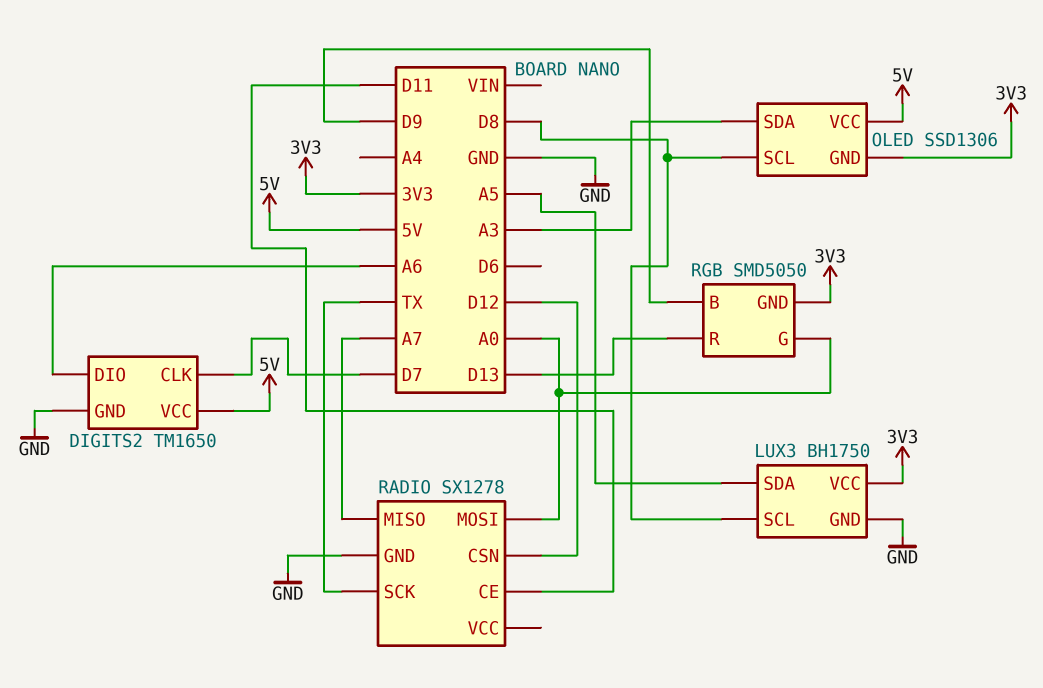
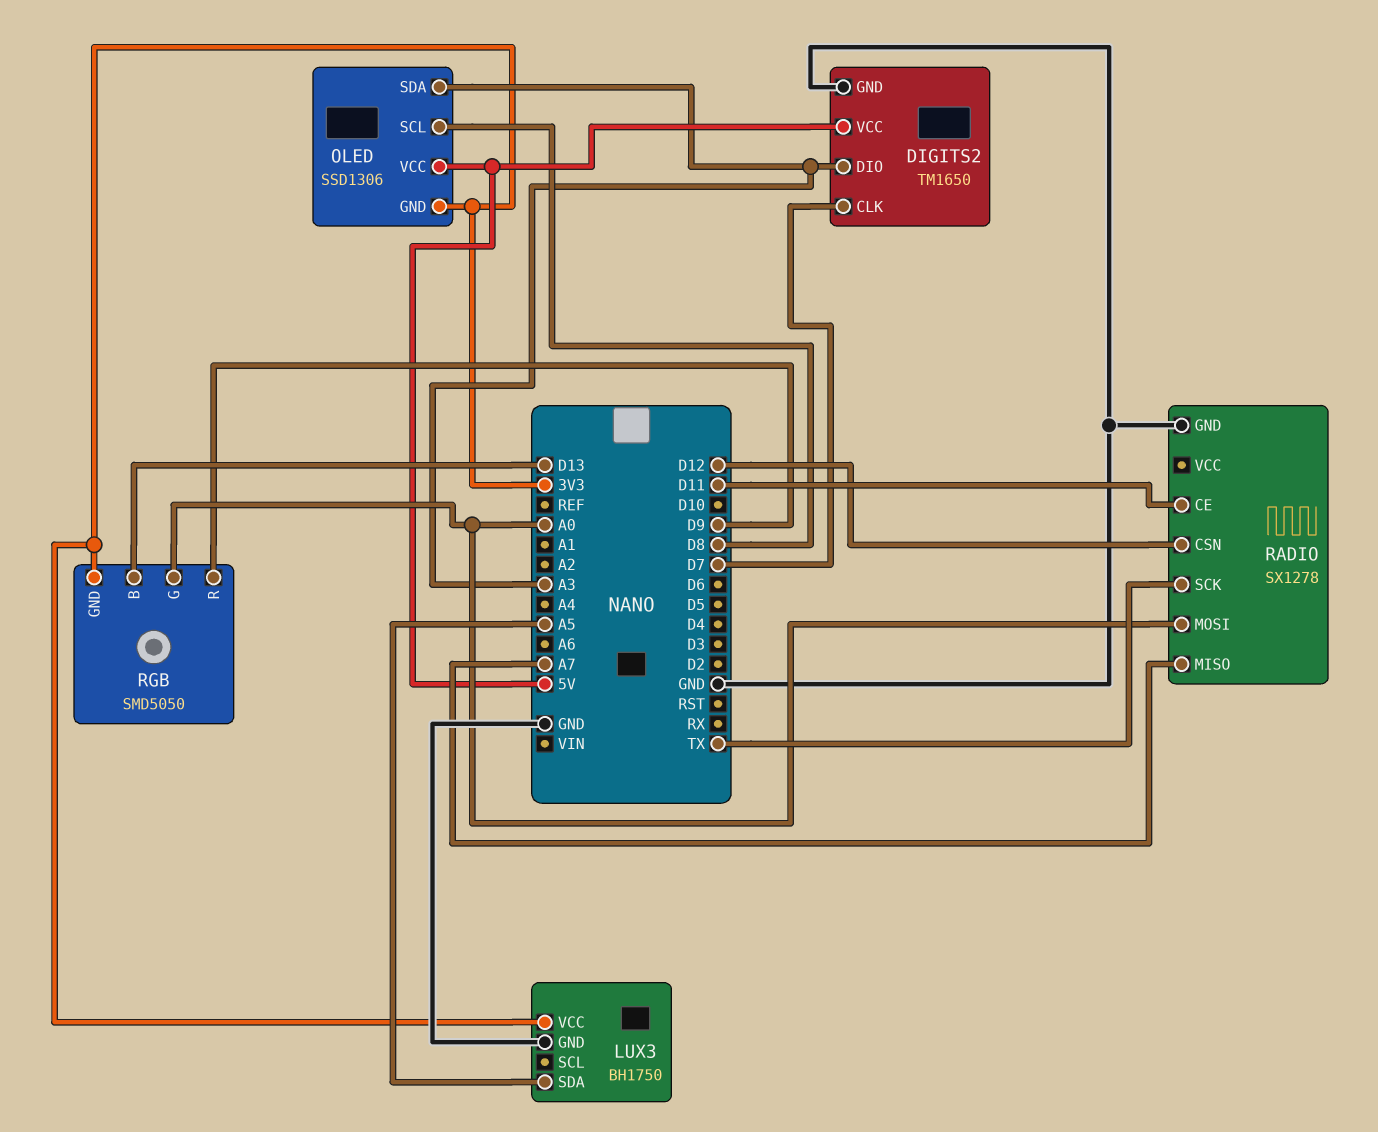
DIGITS2 pin DIO: A6 -> A3
LUX3 pin SCL: D8 -> none
RGB pin B: D9 -> D13
RGB pin R: D13 -> D9

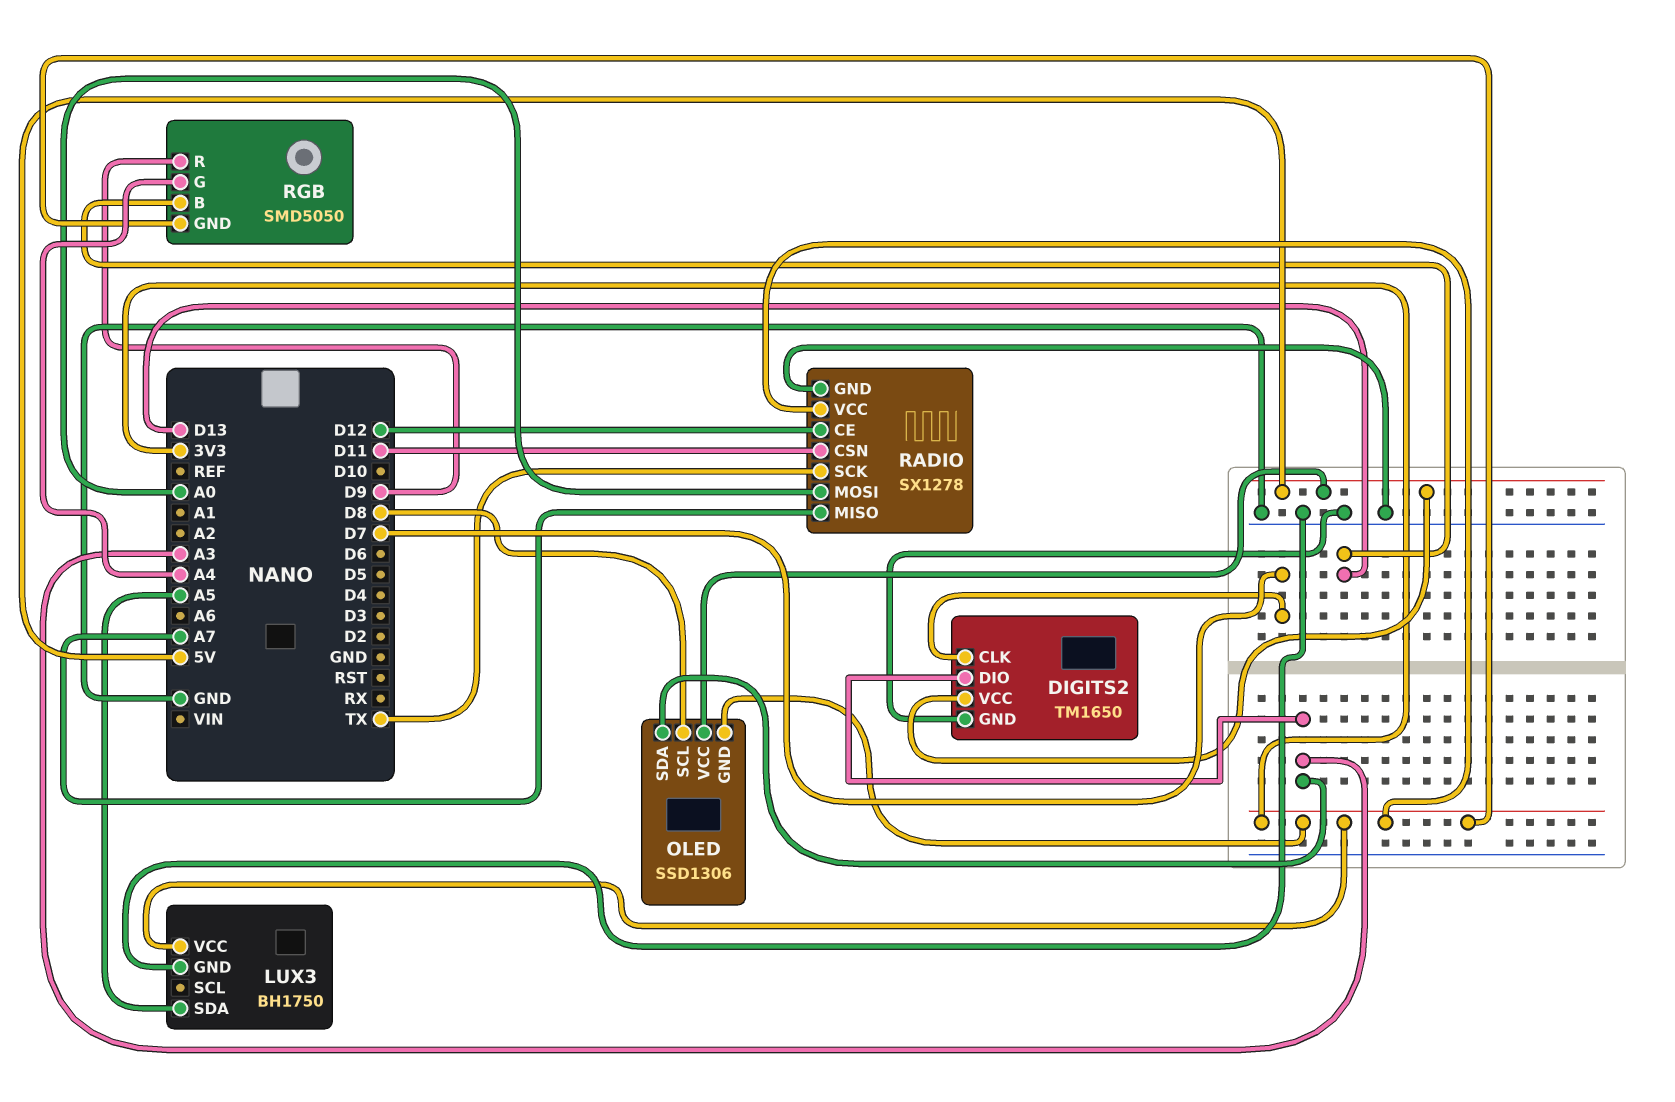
RADIO pin CE: D11 -> D12
RADIO pin CSN: D12 -> D11
RADIO pin VCC: none -> 3V3
RGB pin G: A0 -> A4

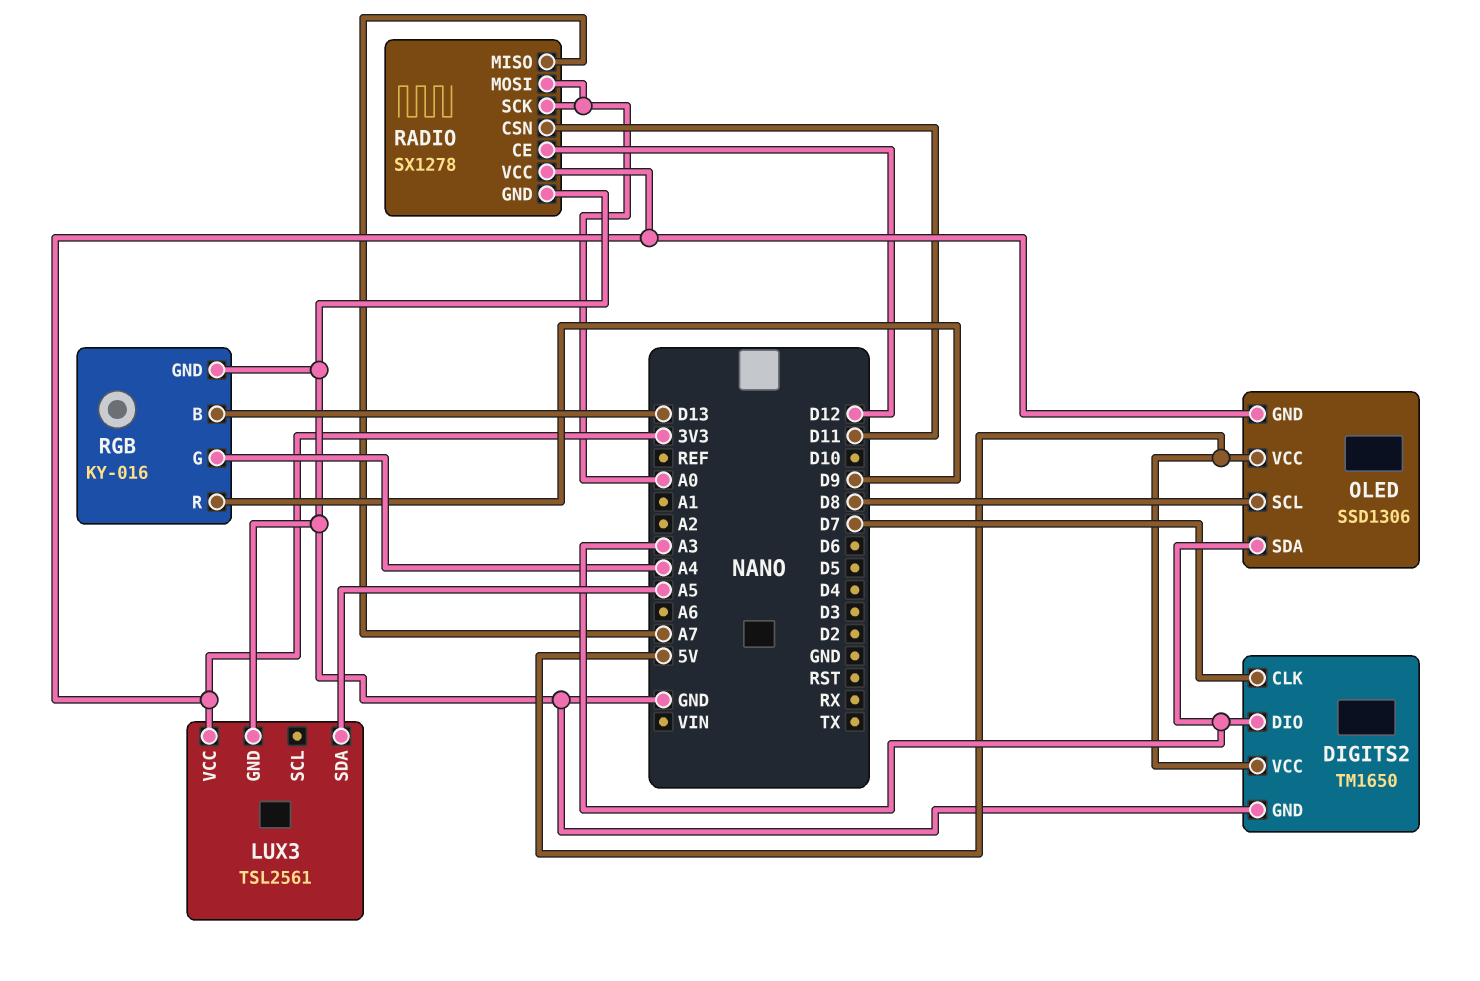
LUX3: BH1750 -> TSL2561
RADIO pin SCK: TX -> A0
RGB: SMD5050 -> KY-016
RGB pin GND: 3V3 -> GND

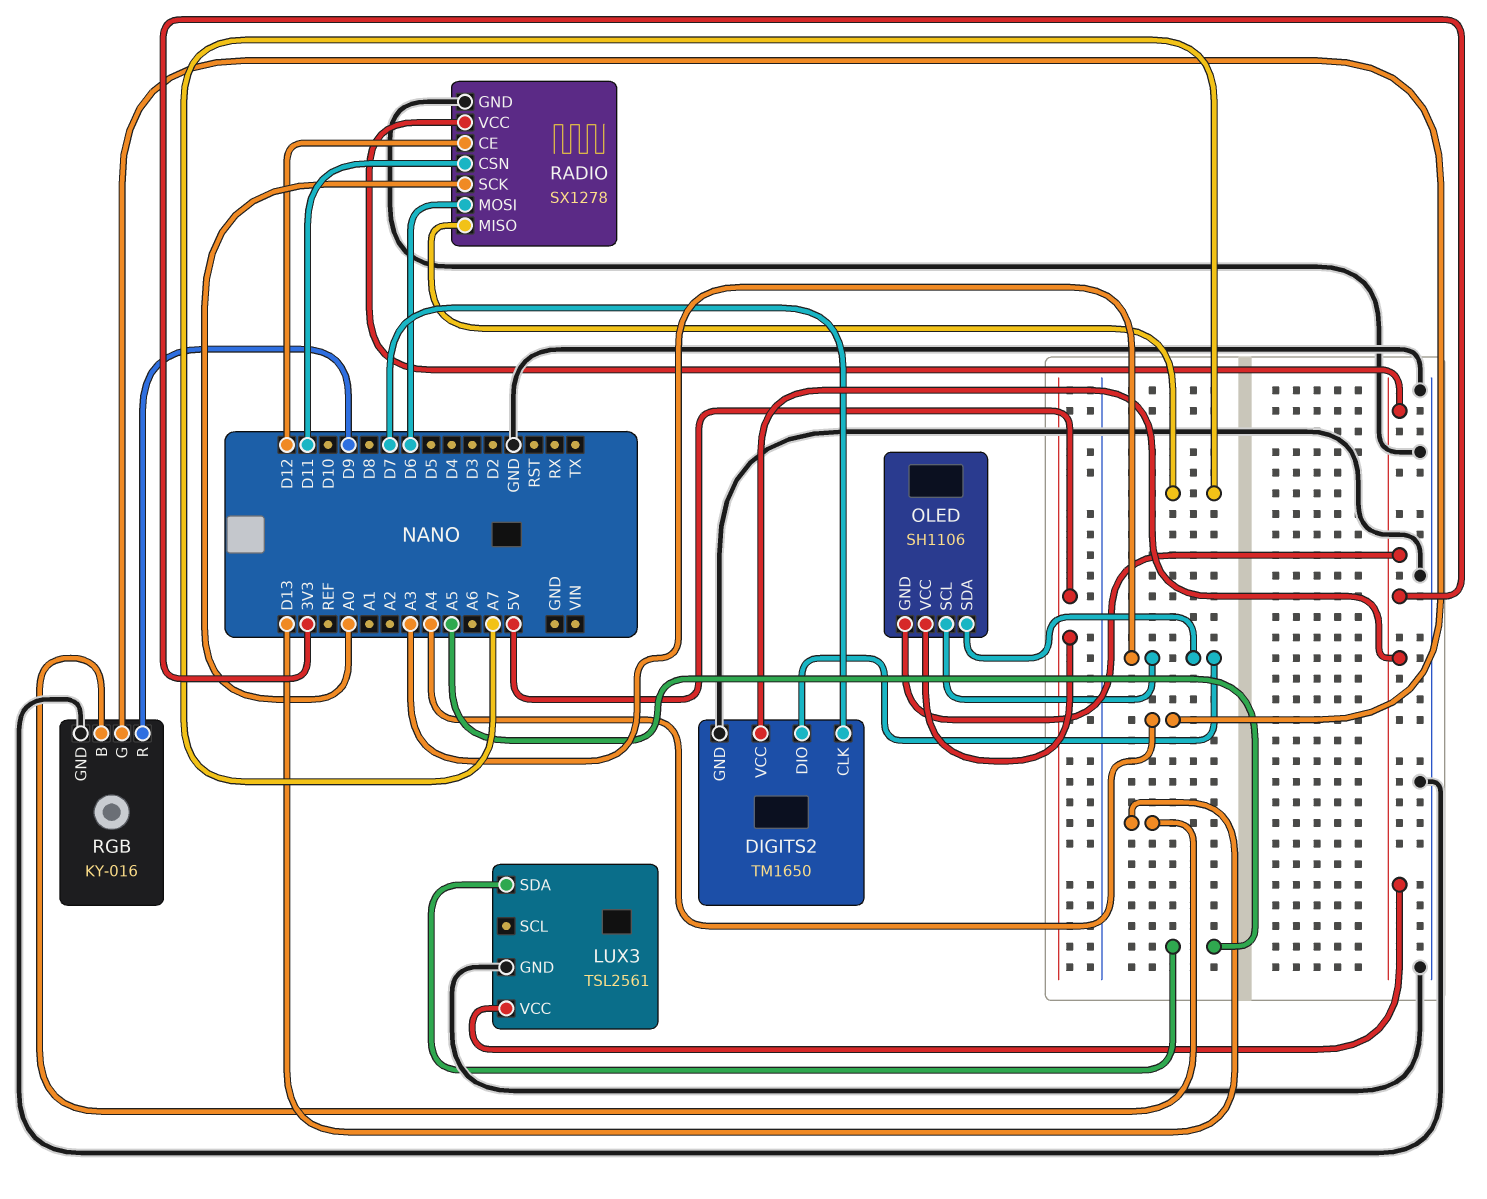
DIGITS2 pin VCC: 5V -> 3V3
OLED: SSD1306 -> SH1106
OLED pin SCL: D8 -> A3
RADIO pin MOSI: A0 -> D6

